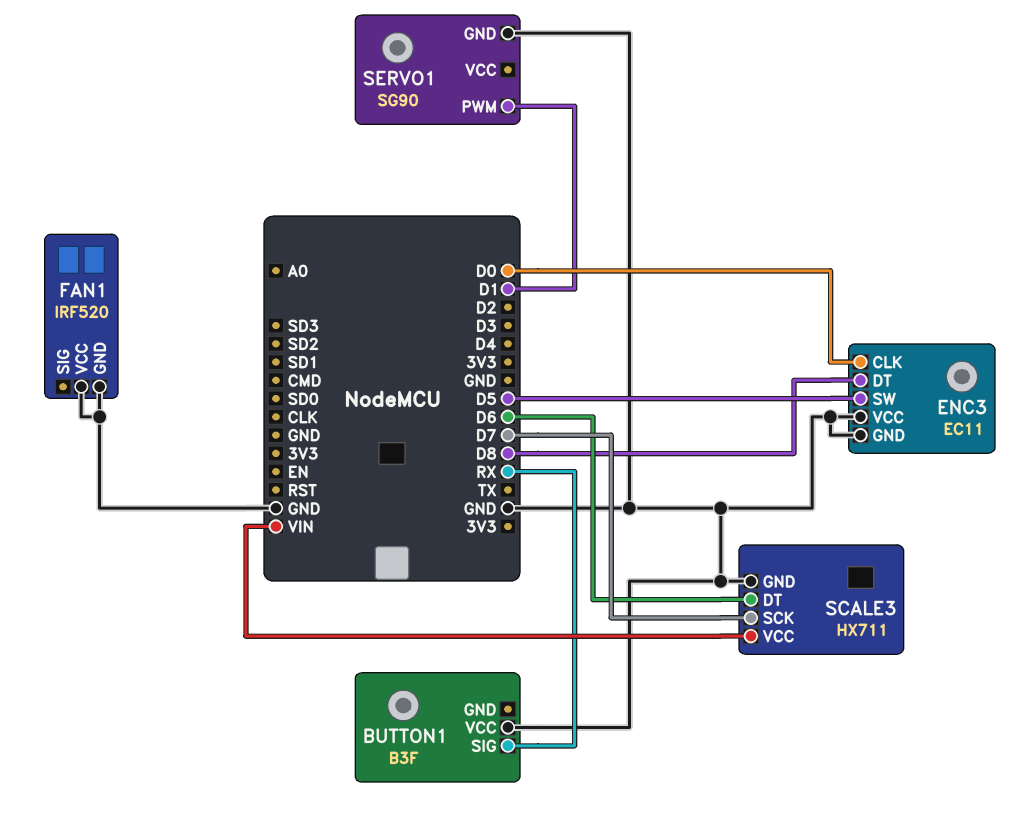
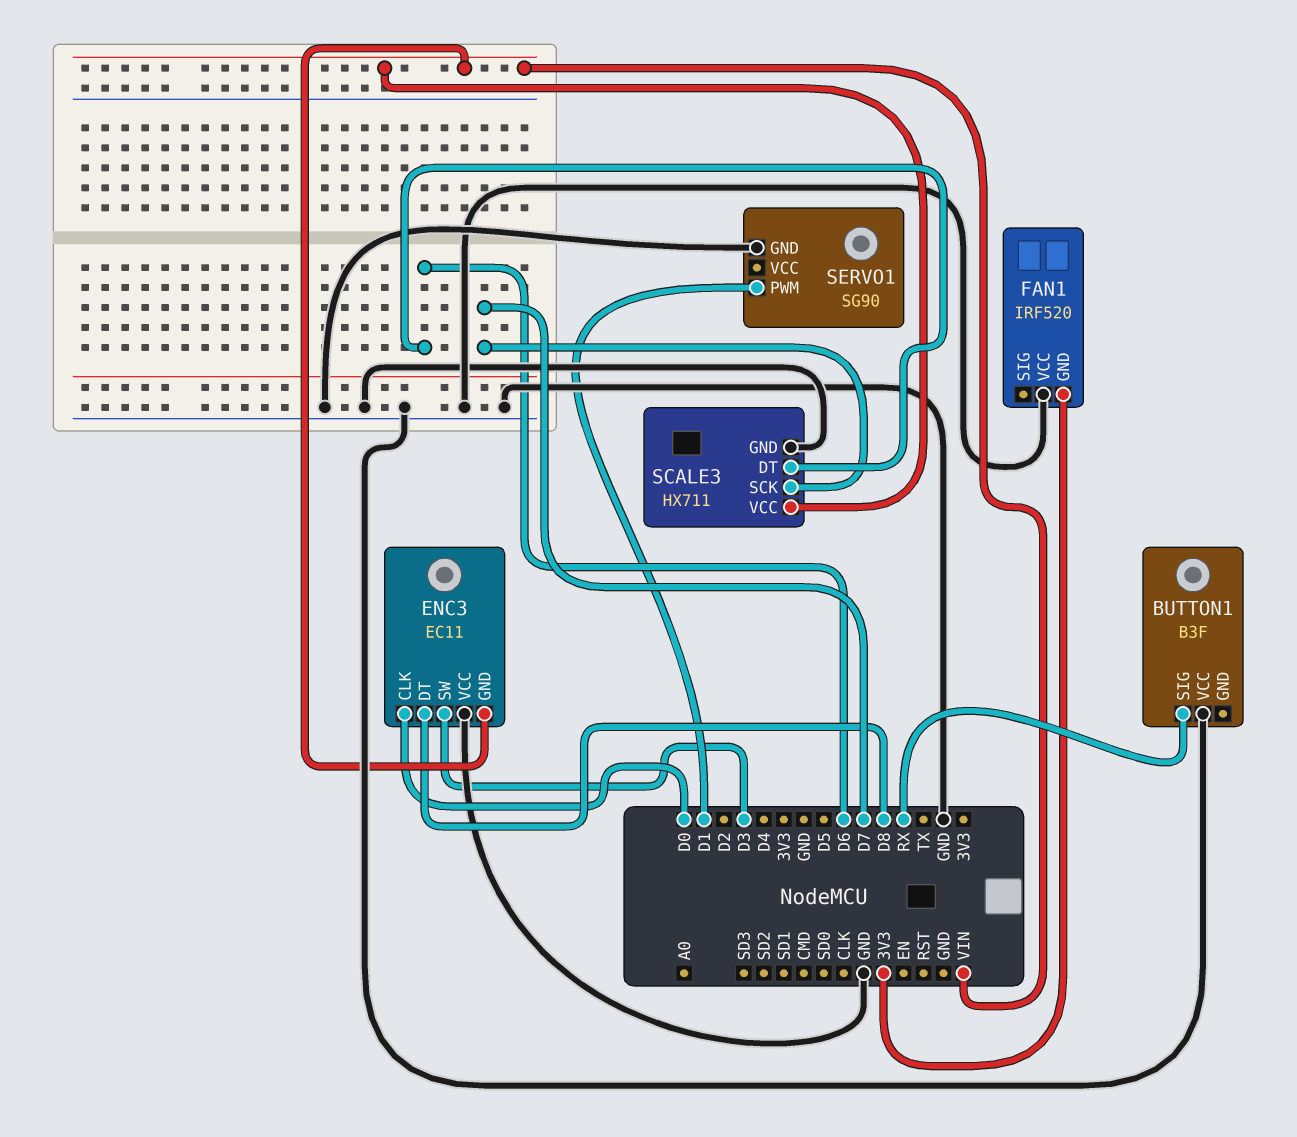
ENC3 pin GND: GND -> VIN
ENC3 pin SW: D5 -> D3
FAN1 pin GND: GND -> 3V3

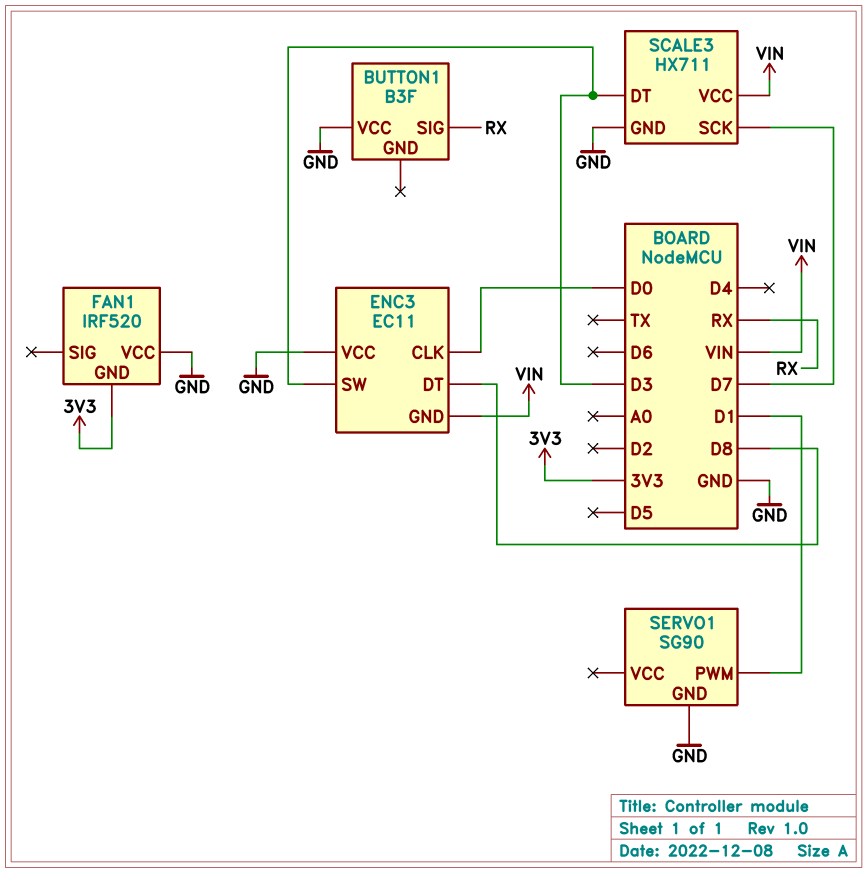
SCALE3 pin DT: D6 -> D3

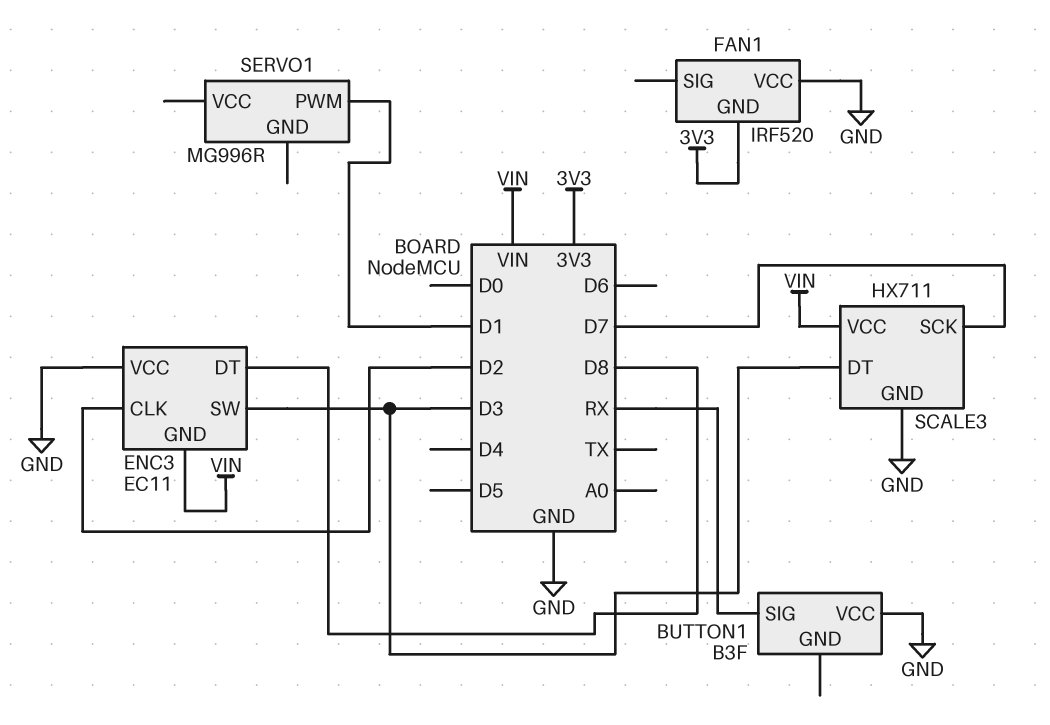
ENC3 pin CLK: D0 -> D2
SERVO1: SG90 -> MG996R
SERVO1 pin GND: GND -> none

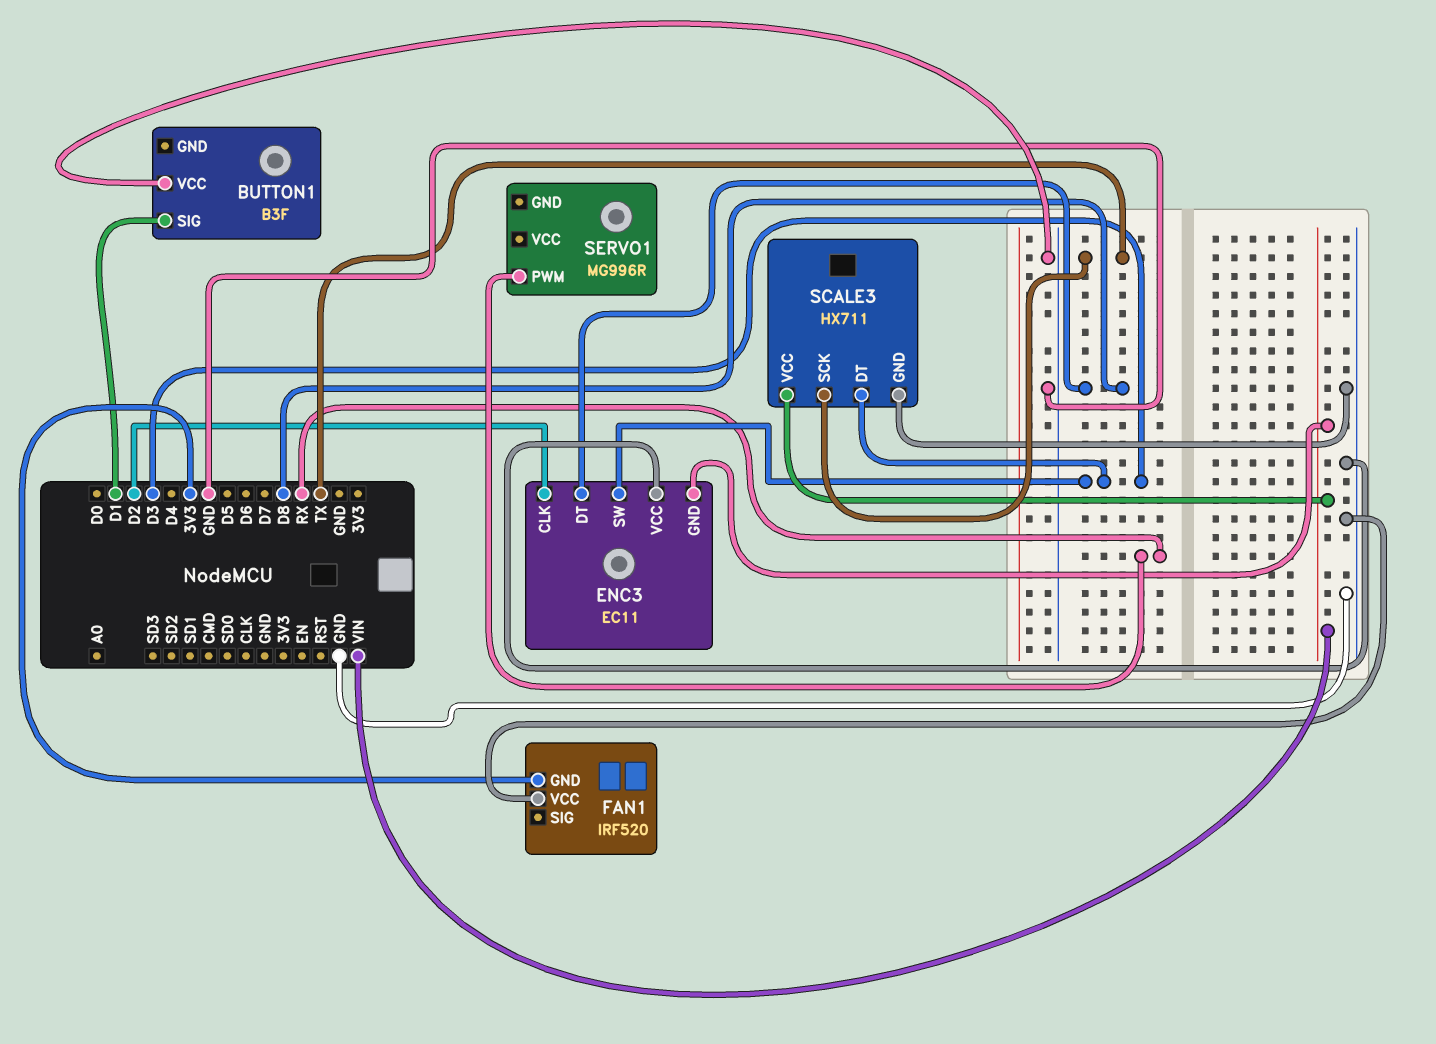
BUTTON1 pin SIG: RX -> D1
SCALE3 pin SCK: D7 -> TX
SERVO1 pin PWM: D1 -> RX

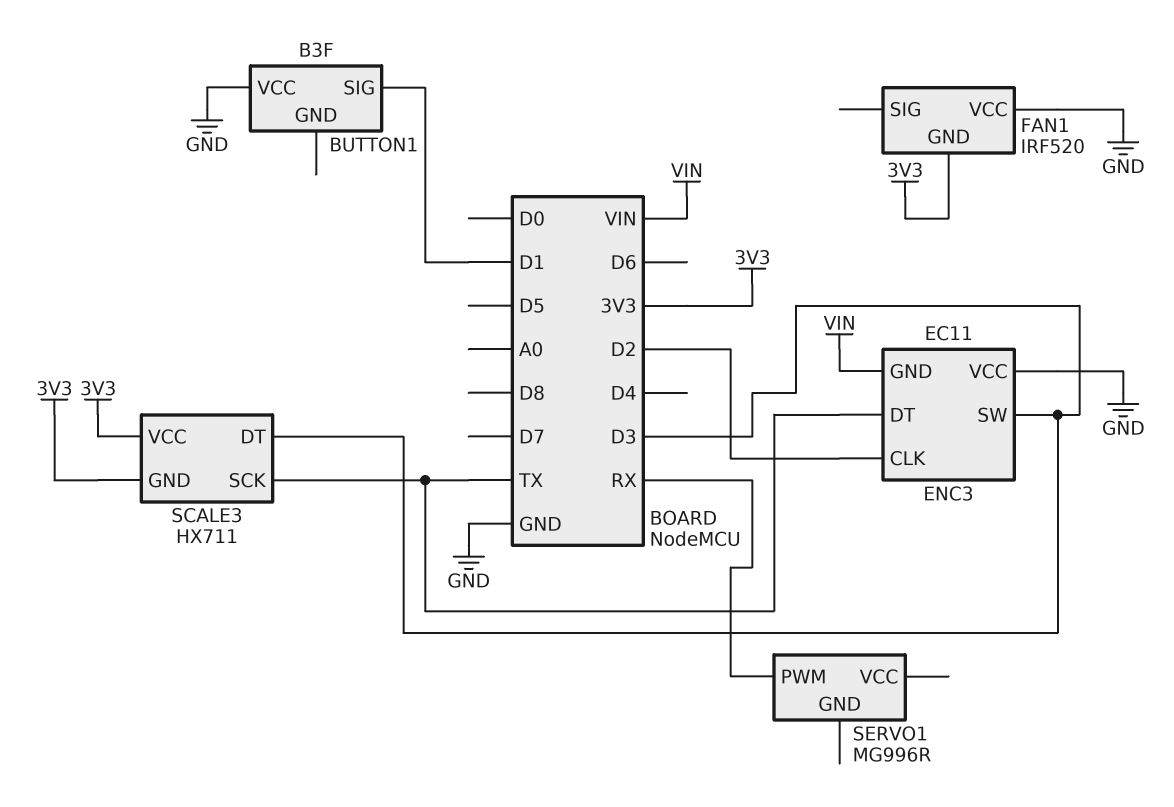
ENC3 pin DT: D8 -> TX
SCALE3 pin GND: GND -> 3V3
SCALE3 pin VCC: VIN -> 3V3

